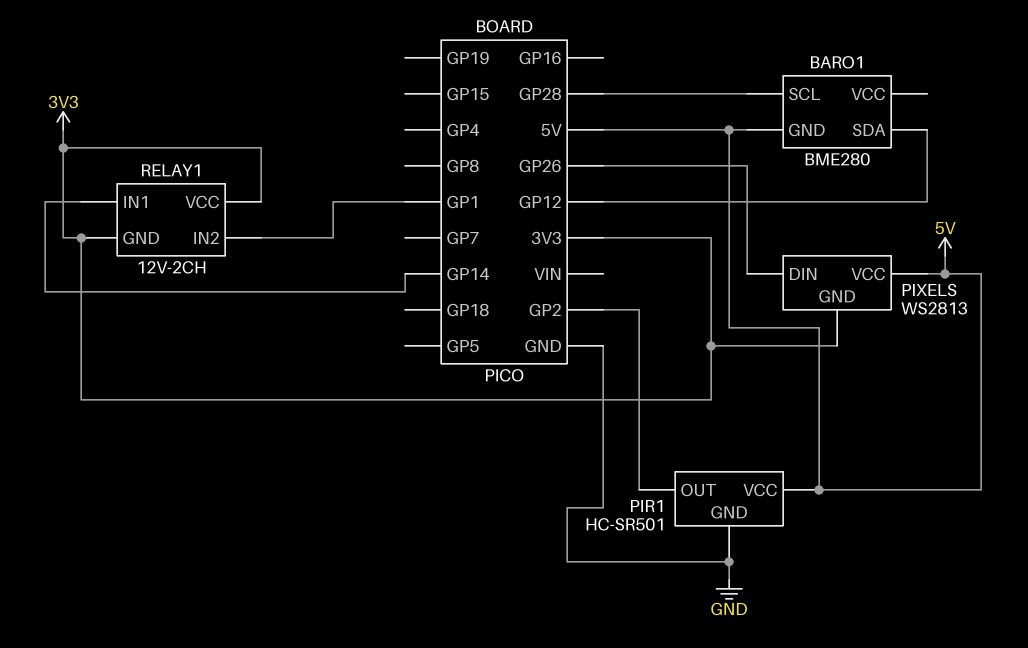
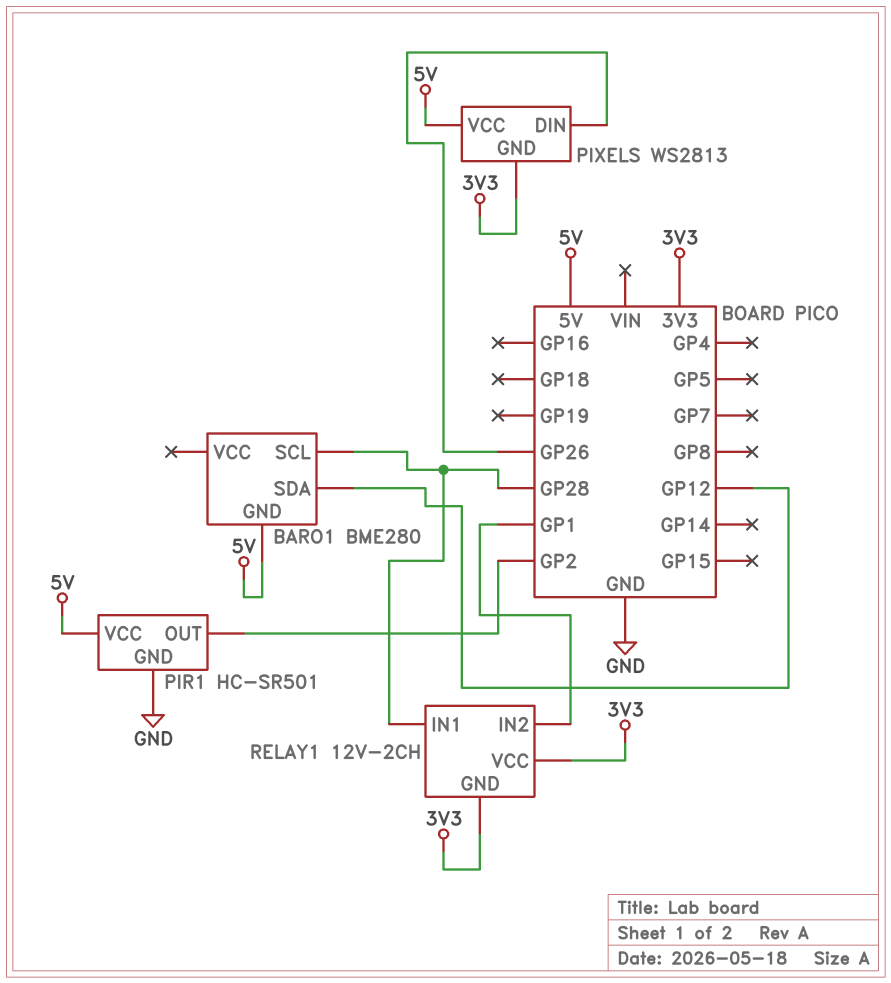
RELAY1 pin IN1: GP14 -> GP28

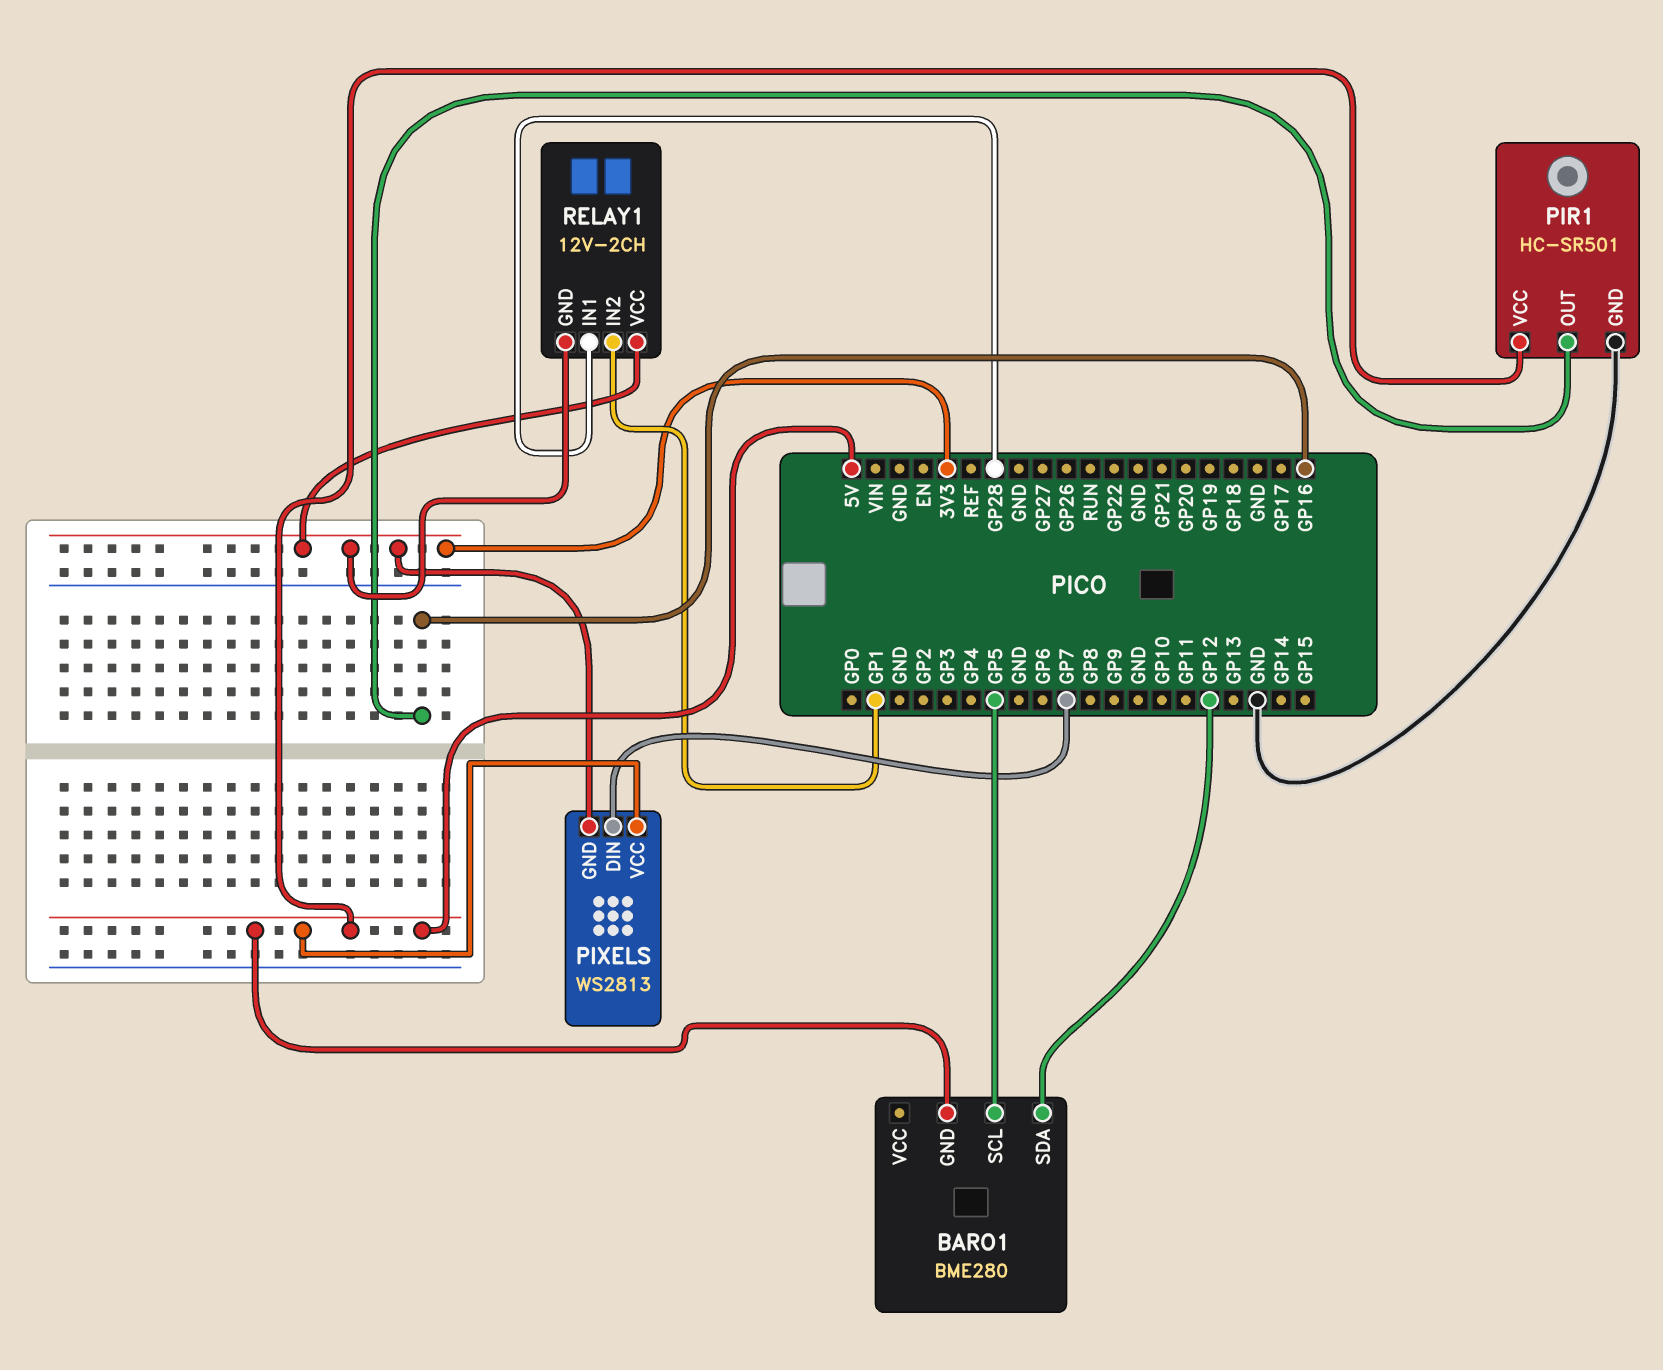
BARO1 pin SCL: GP28 -> GP5
PIR1 pin OUT: GP2 -> GP16
PIXELS pin DIN: GP26 -> GP7

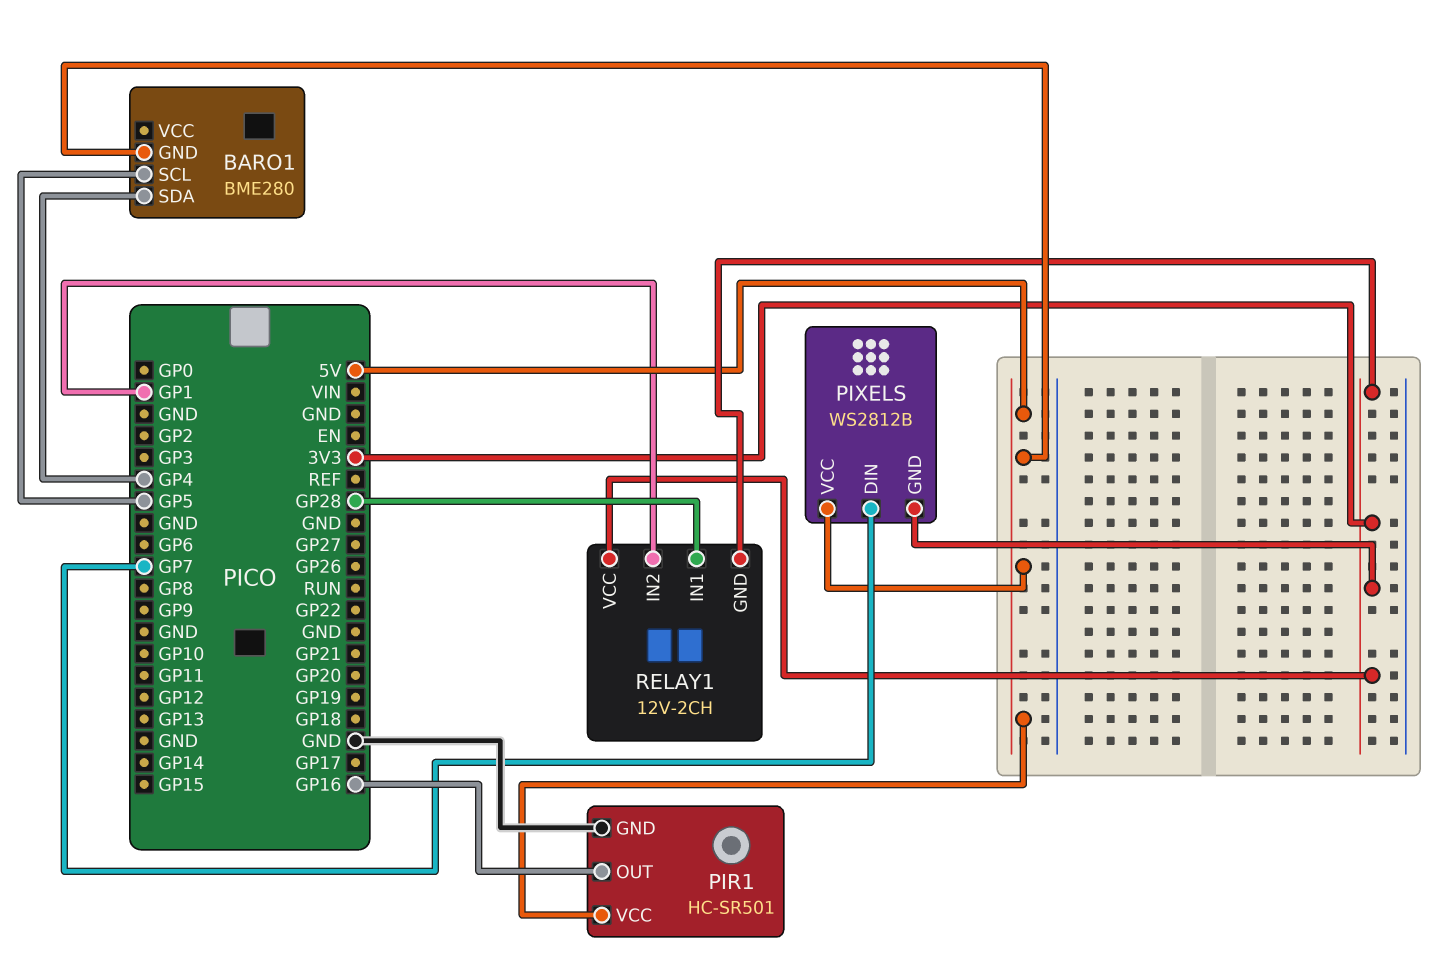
BARO1 pin SDA: GP12 -> GP4
PIXELS: WS2813 -> WS2812B

